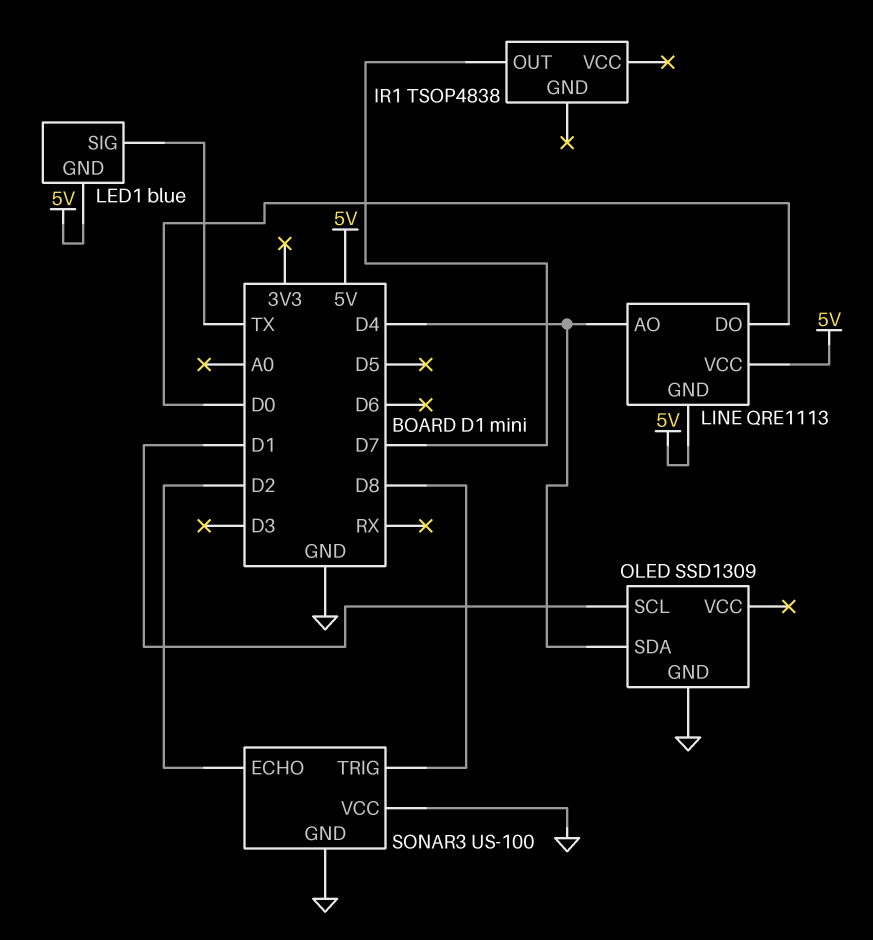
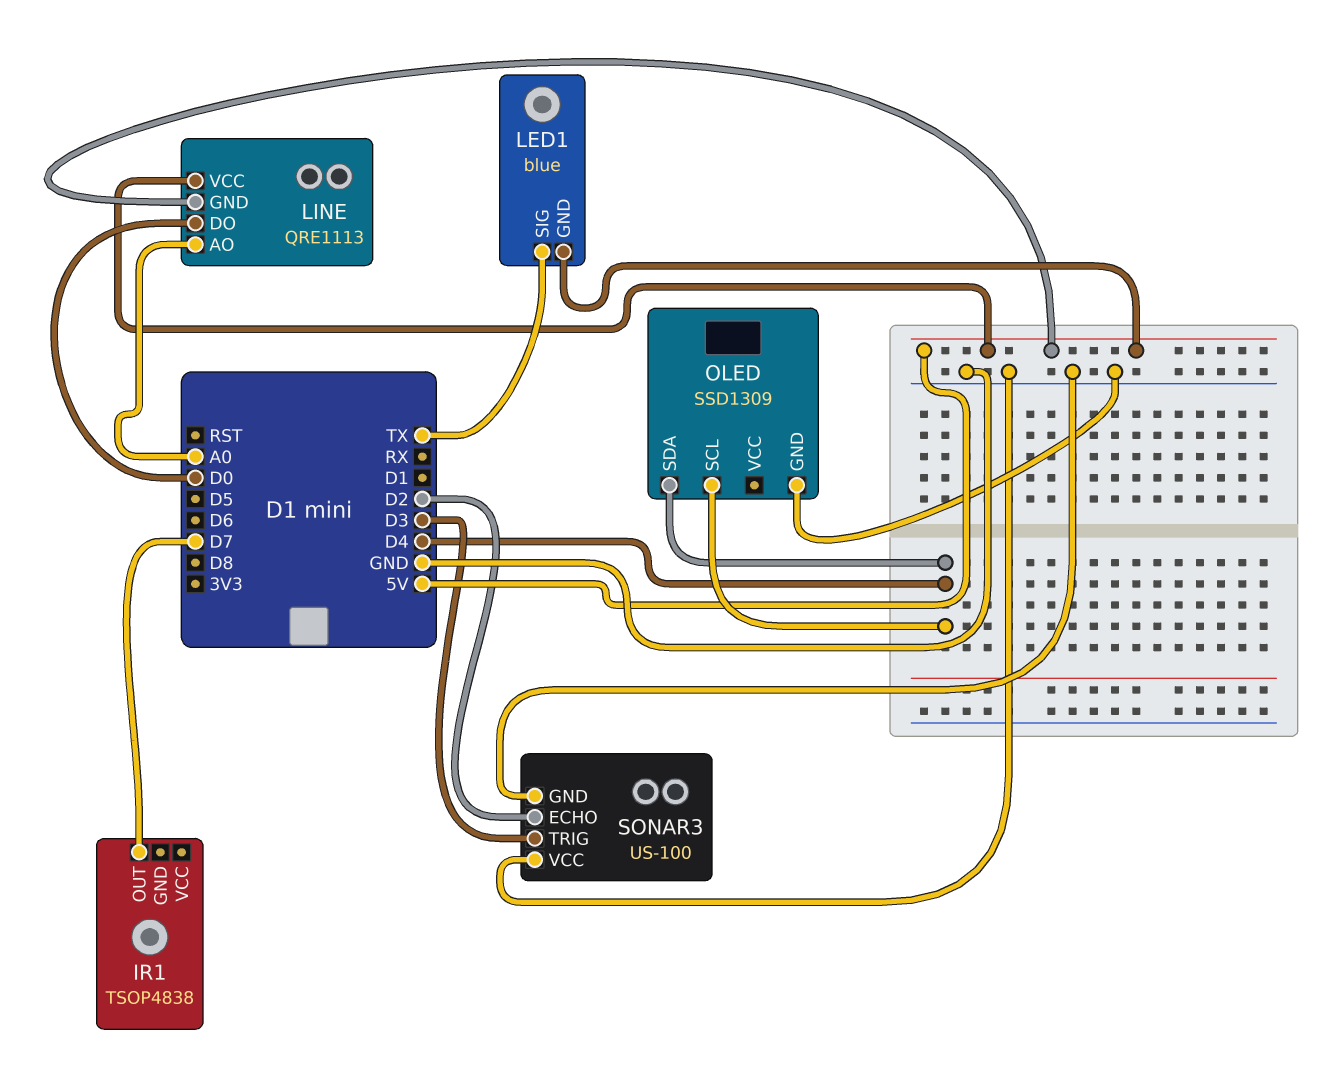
LINE pin AO: D4 -> A0
OLED pin SCL: D1 -> D4
SONAR3 pin TRIG: D8 -> D3

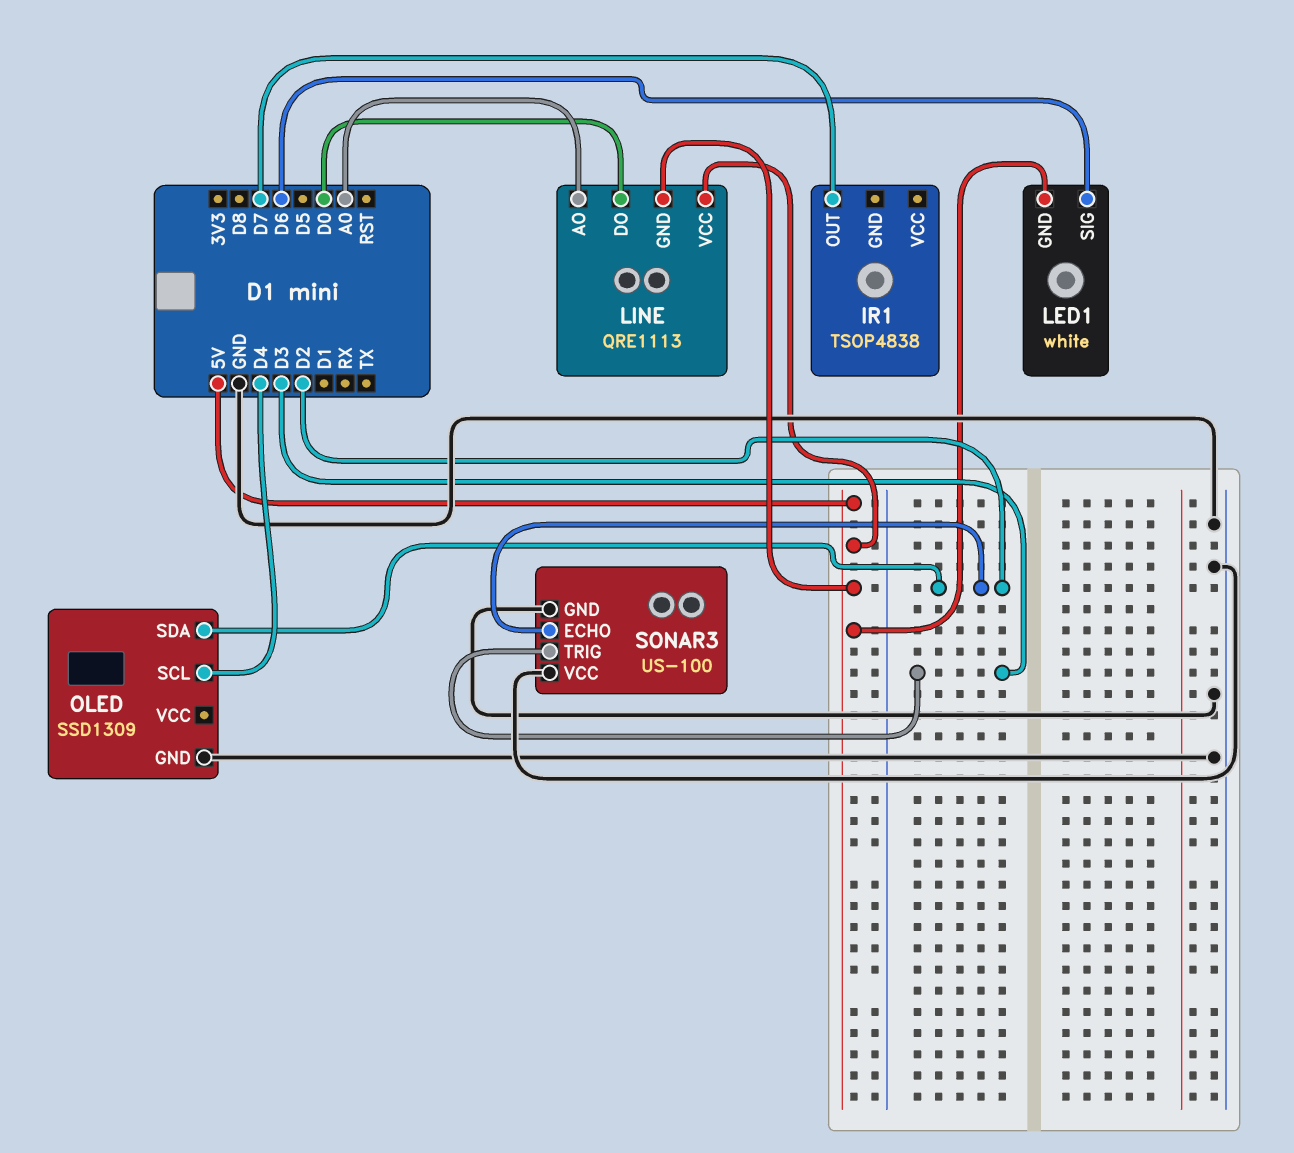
LED1: blue -> white
LED1 pin SIG: TX -> D6
OLED pin SDA: D4 -> D2

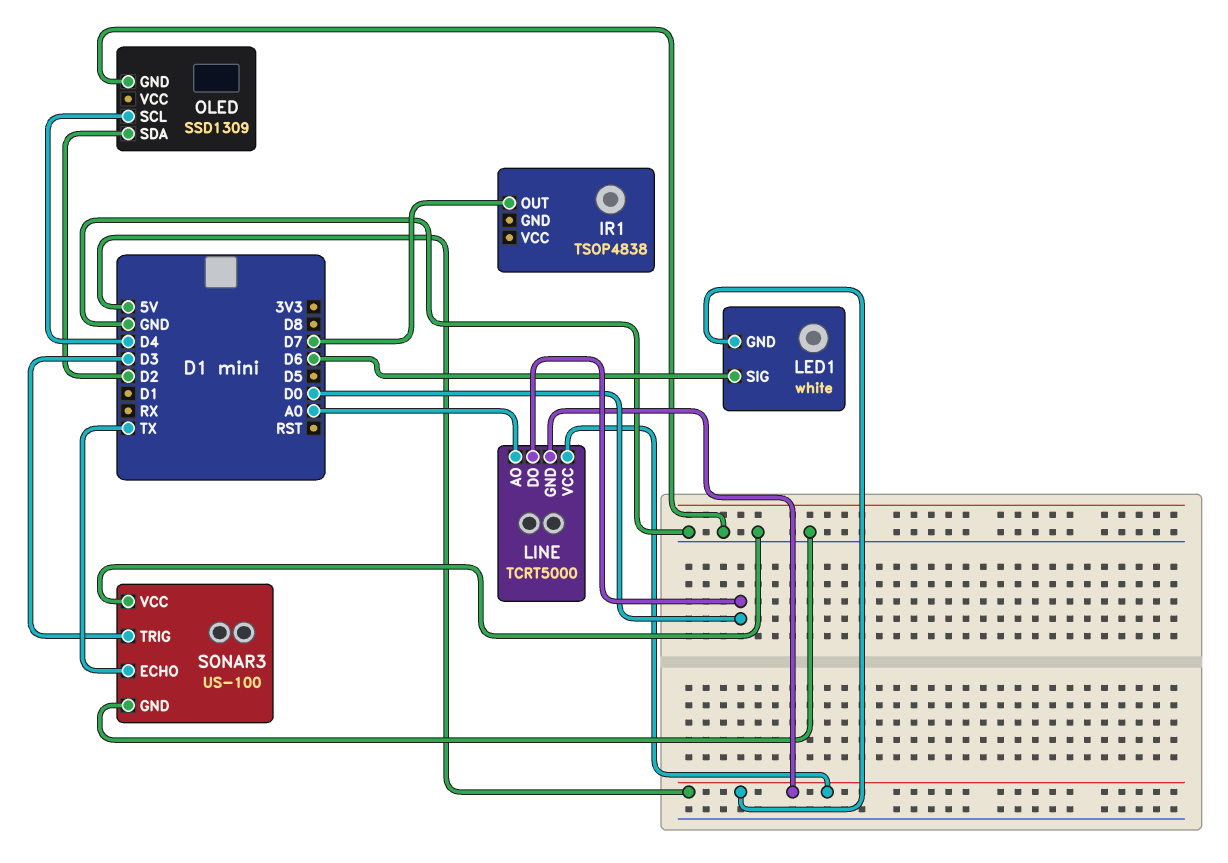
LINE: QRE1113 -> TCRT5000
SONAR3 pin ECHO: D2 -> TX

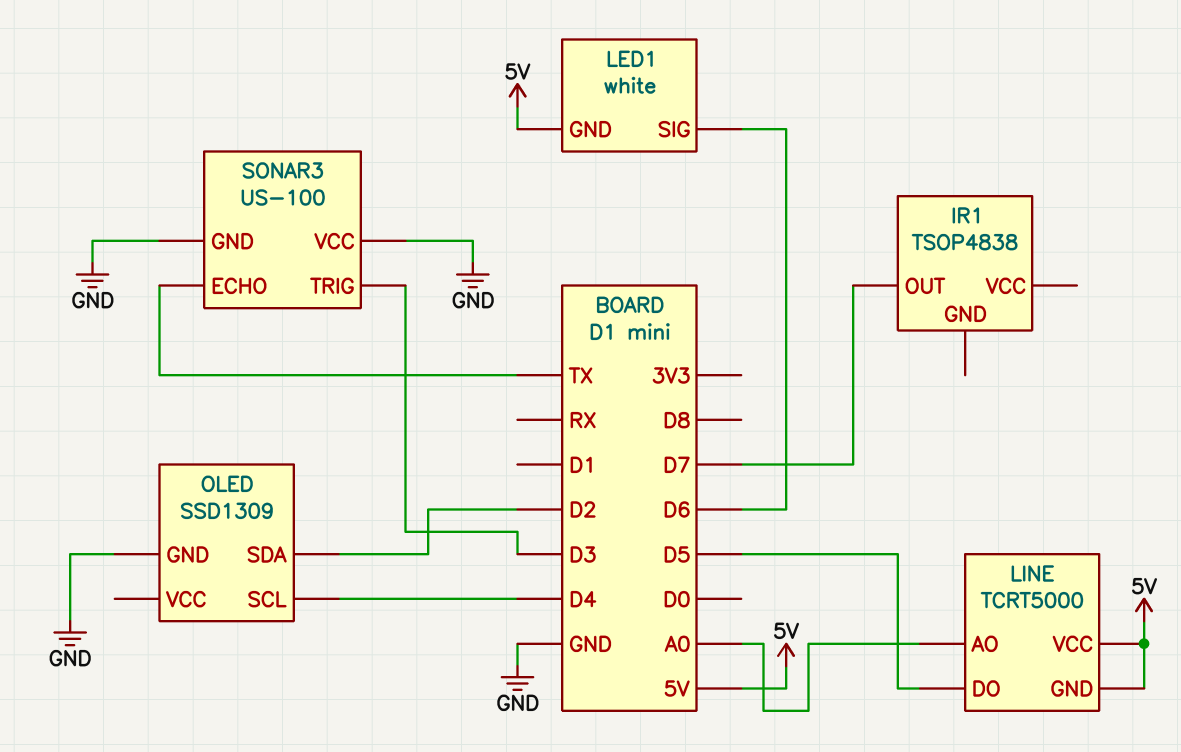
LINE pin DO: D0 -> D5

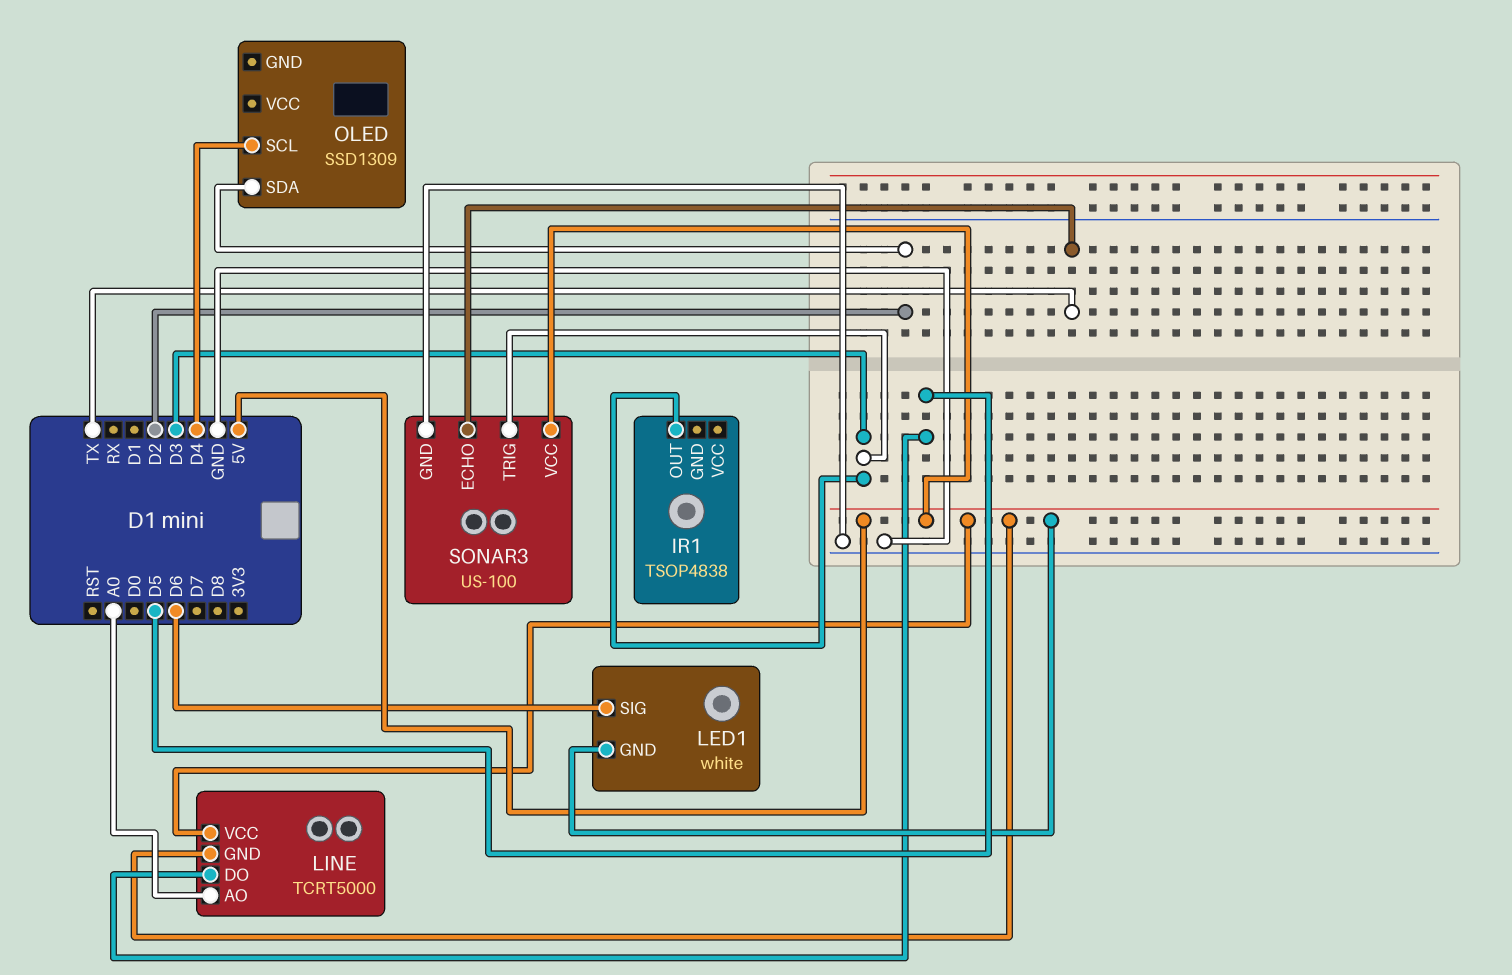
IR1 pin OUT: D7 -> D3
OLED pin GND: GND -> none
SONAR3 pin VCC: GND -> 5V

